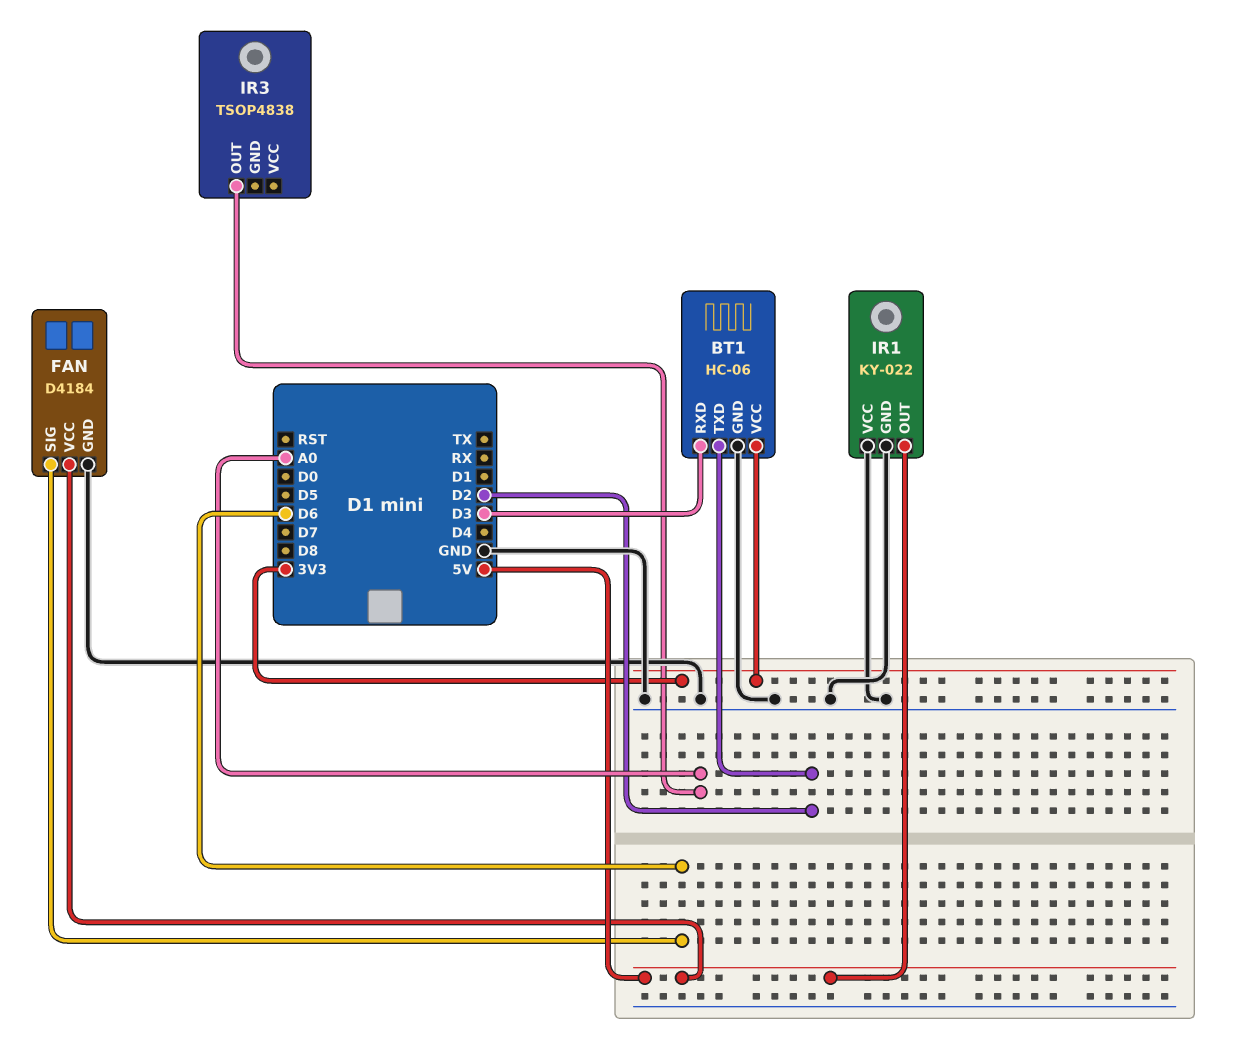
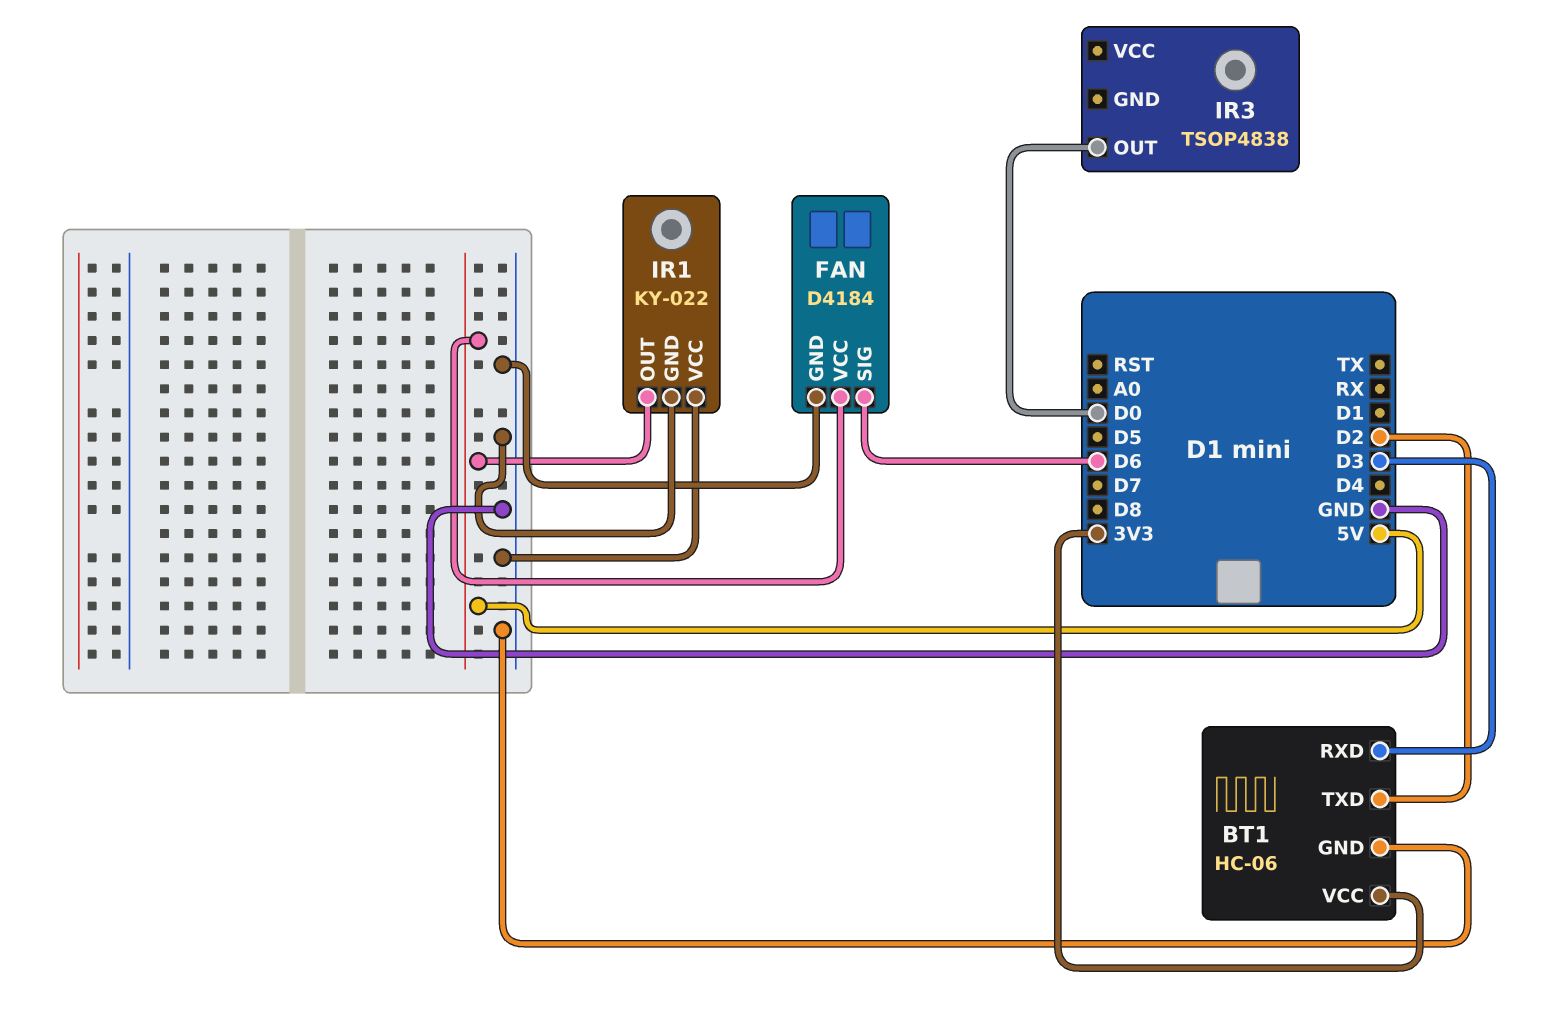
IR3 pin OUT: A0 -> D0

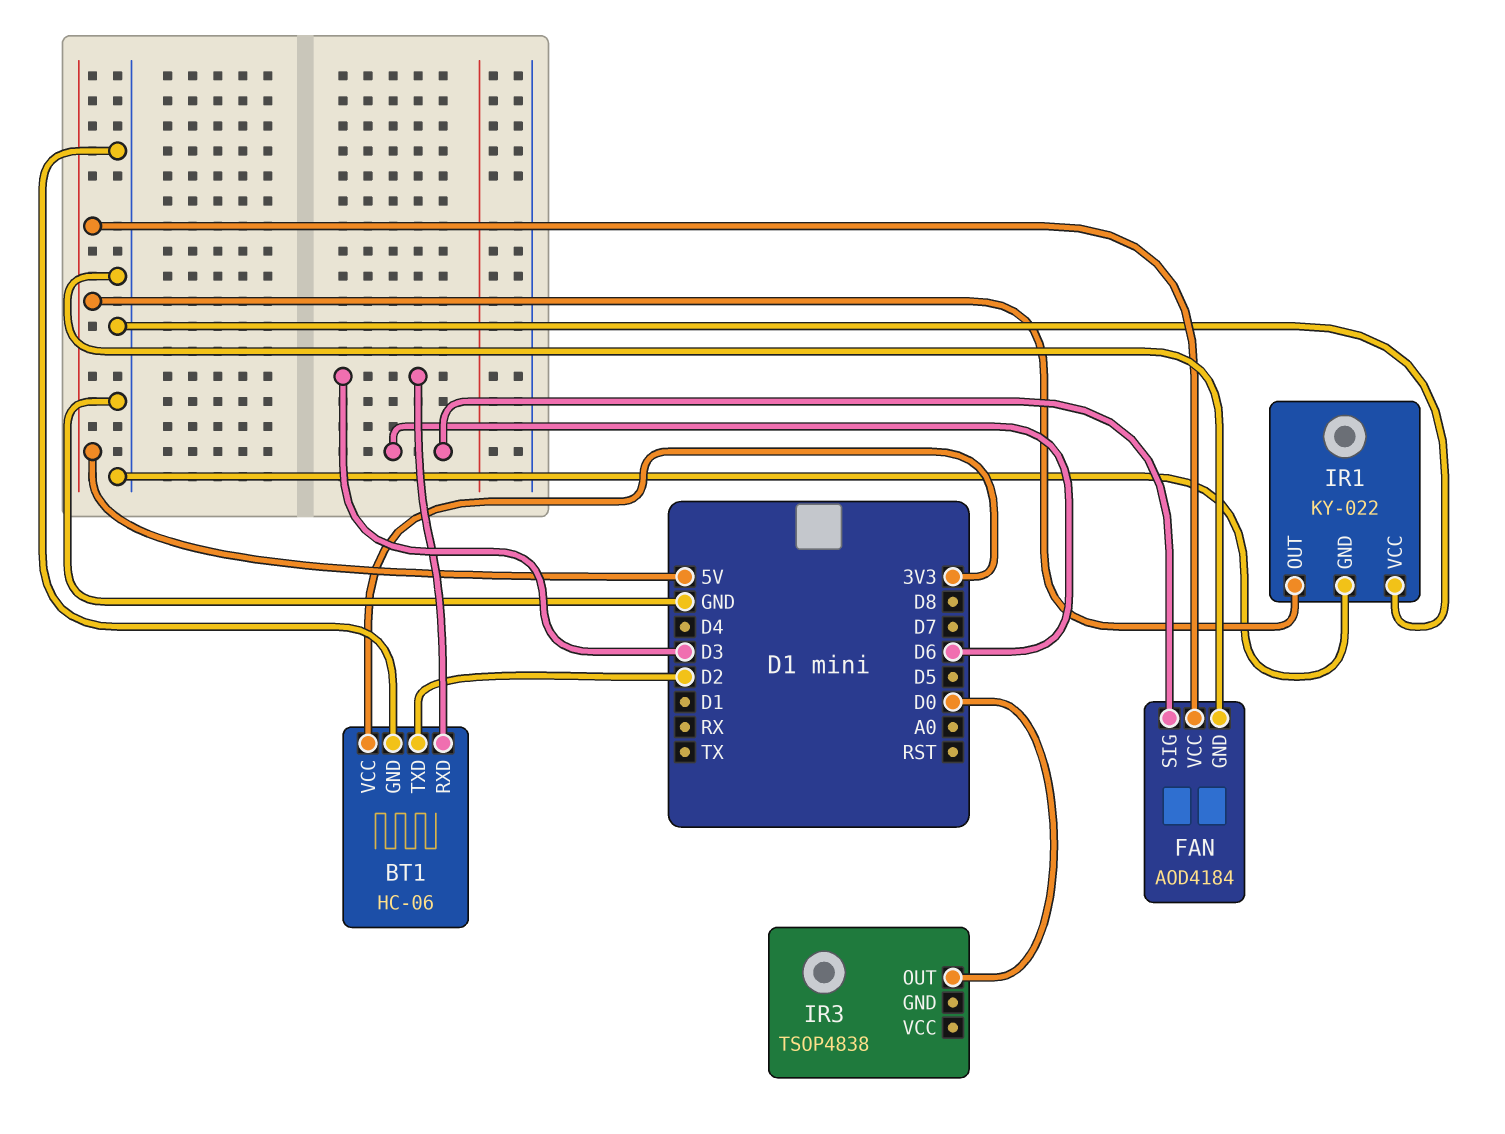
FAN: D4184 -> AOD4184

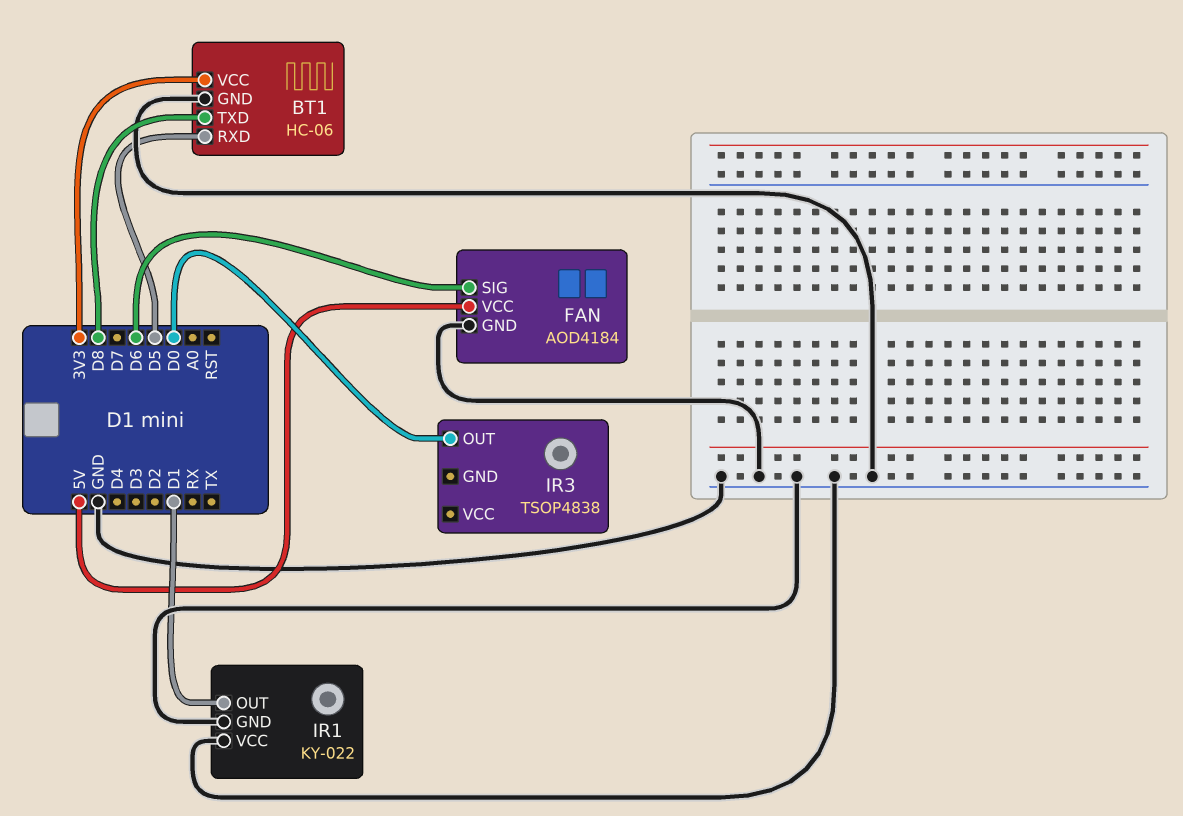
BT1 pin RXD: D3 -> D5
BT1 pin TXD: D2 -> D8
IR1 pin OUT: 5V -> D1

